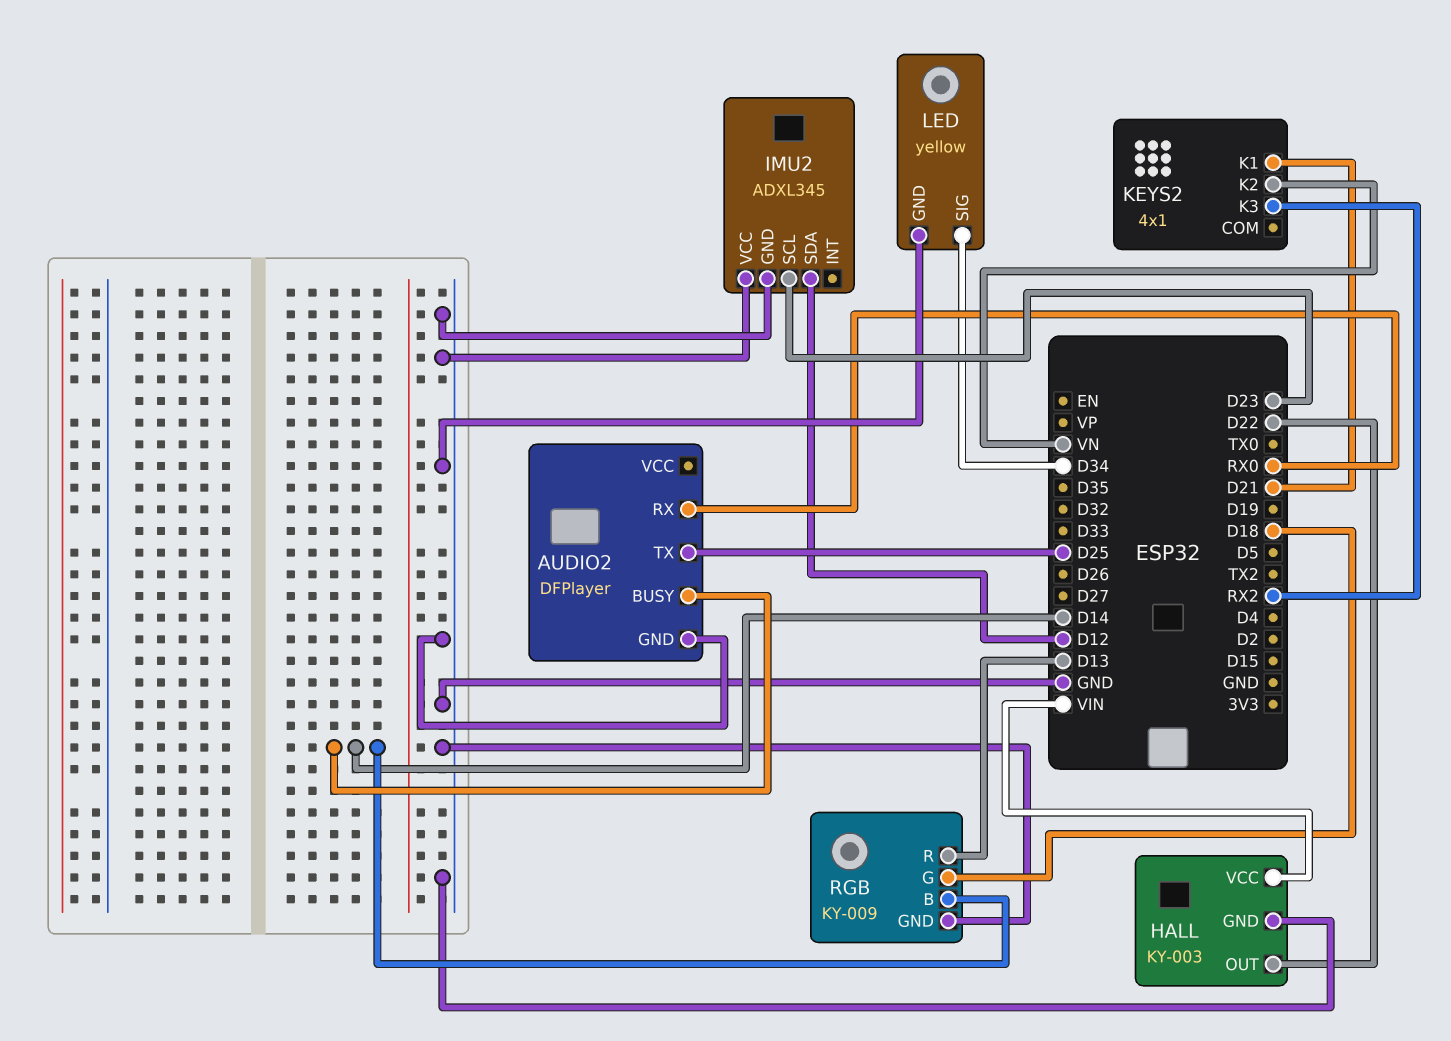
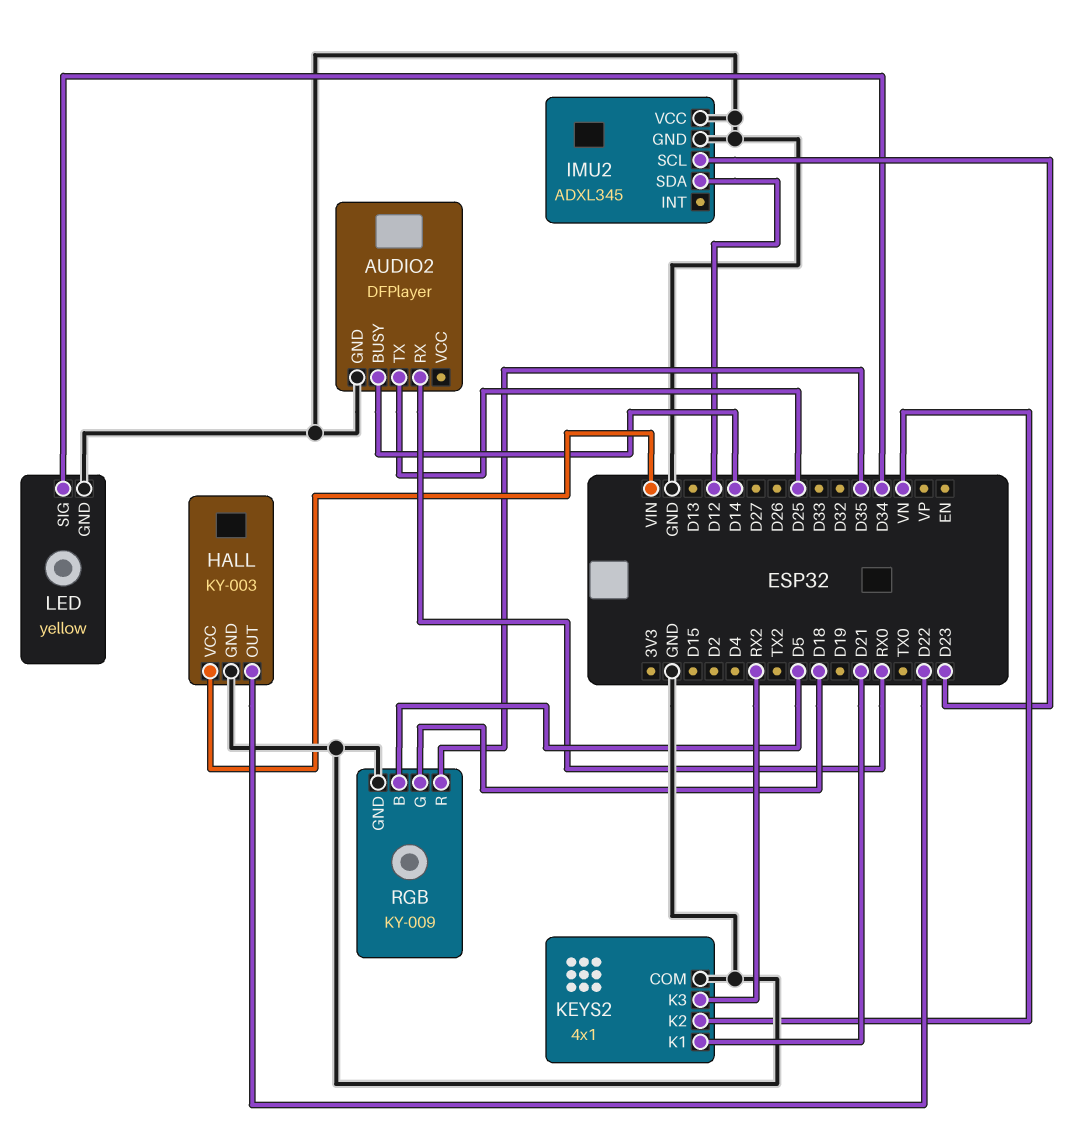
KEYS2 pin COM: none -> GND
RGB pin B: D14 -> D5
RGB pin R: D13 -> D35

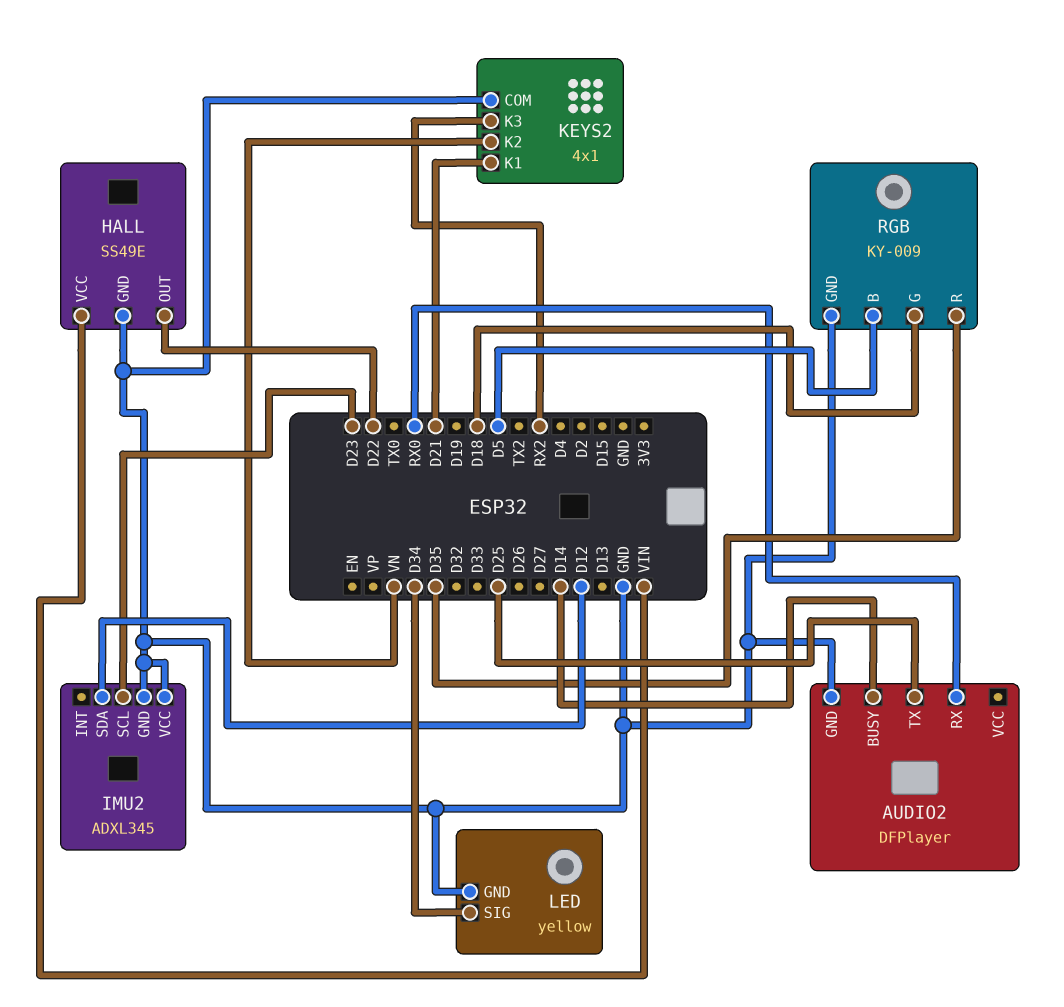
HALL: KY-003 -> SS49E

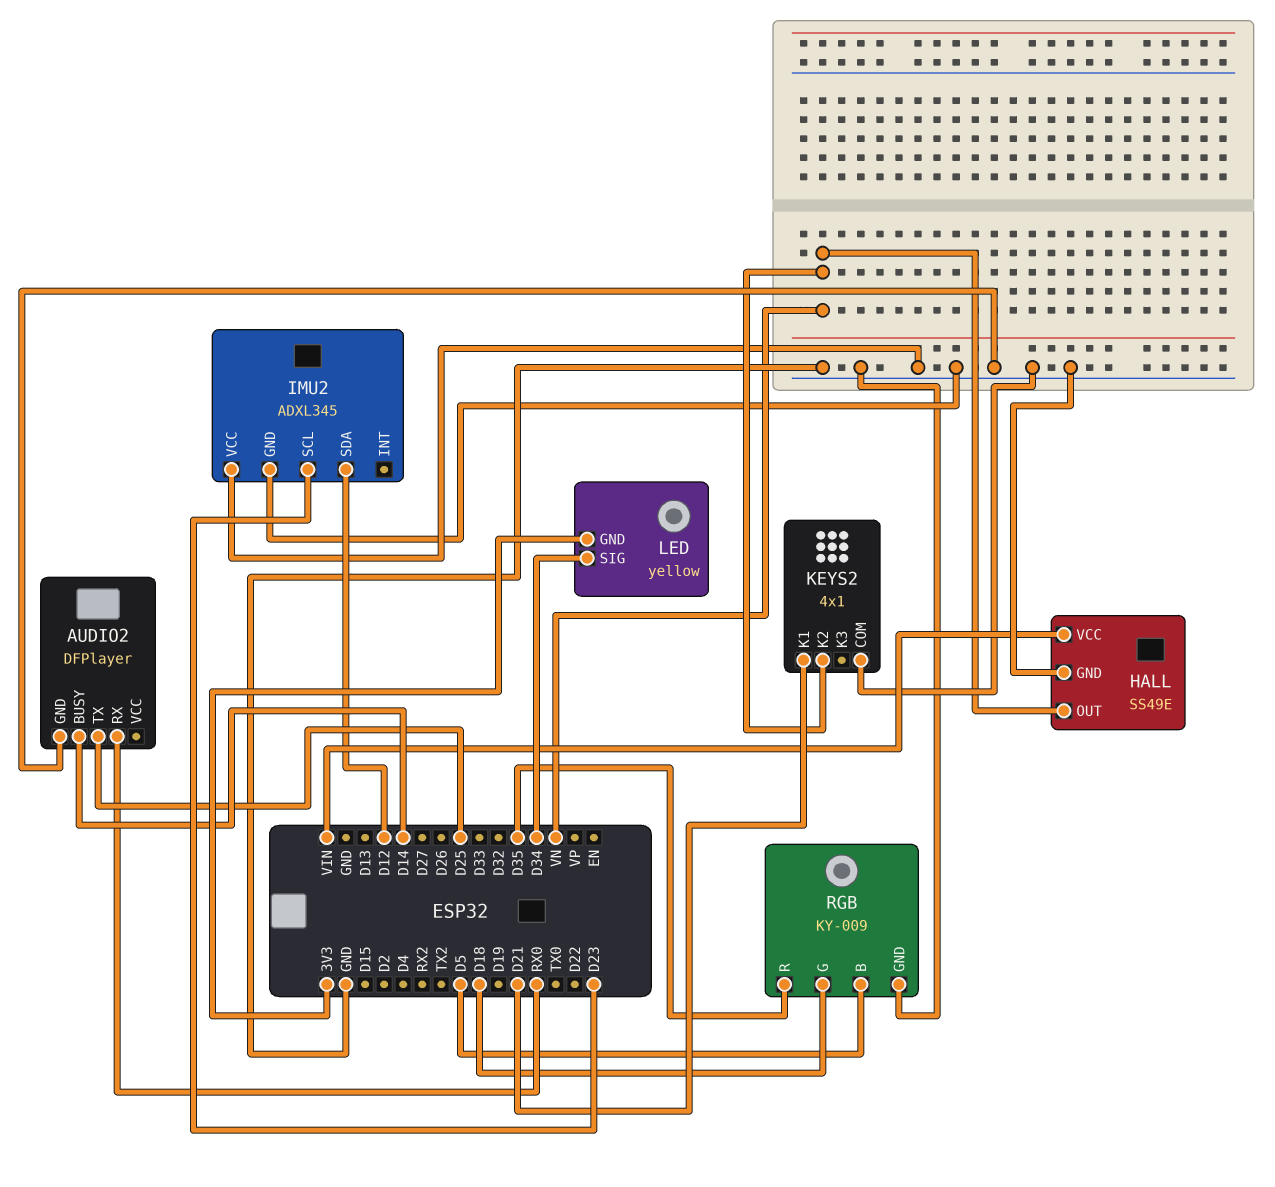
HALL pin OUT: D22 -> VN
KEYS2 pin K3: RX2 -> none
LED pin GND: GND -> 3V3

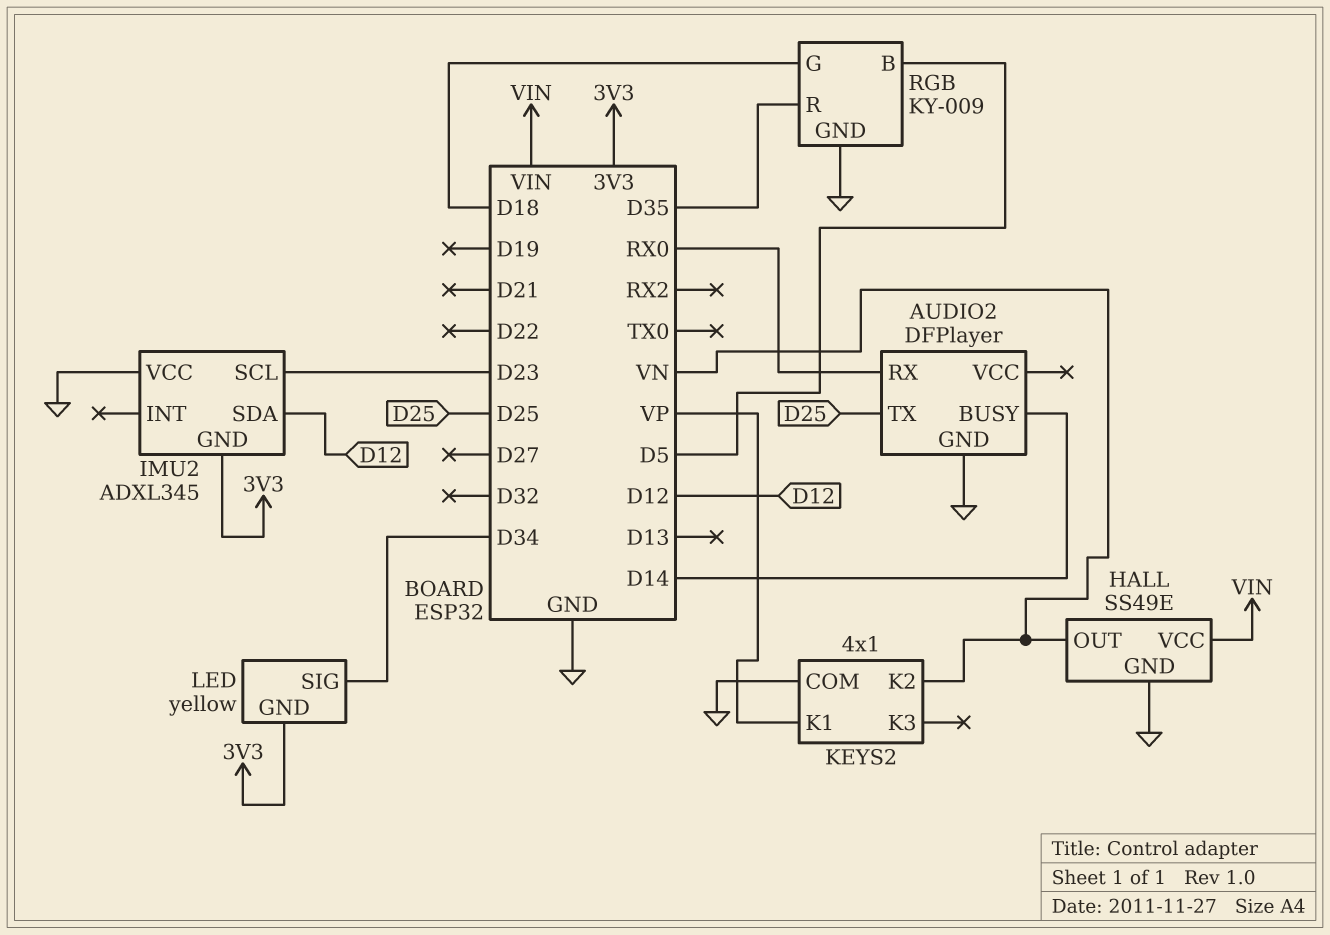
IMU2 pin GND: GND -> 3V3
KEYS2 pin K1: D21 -> VP

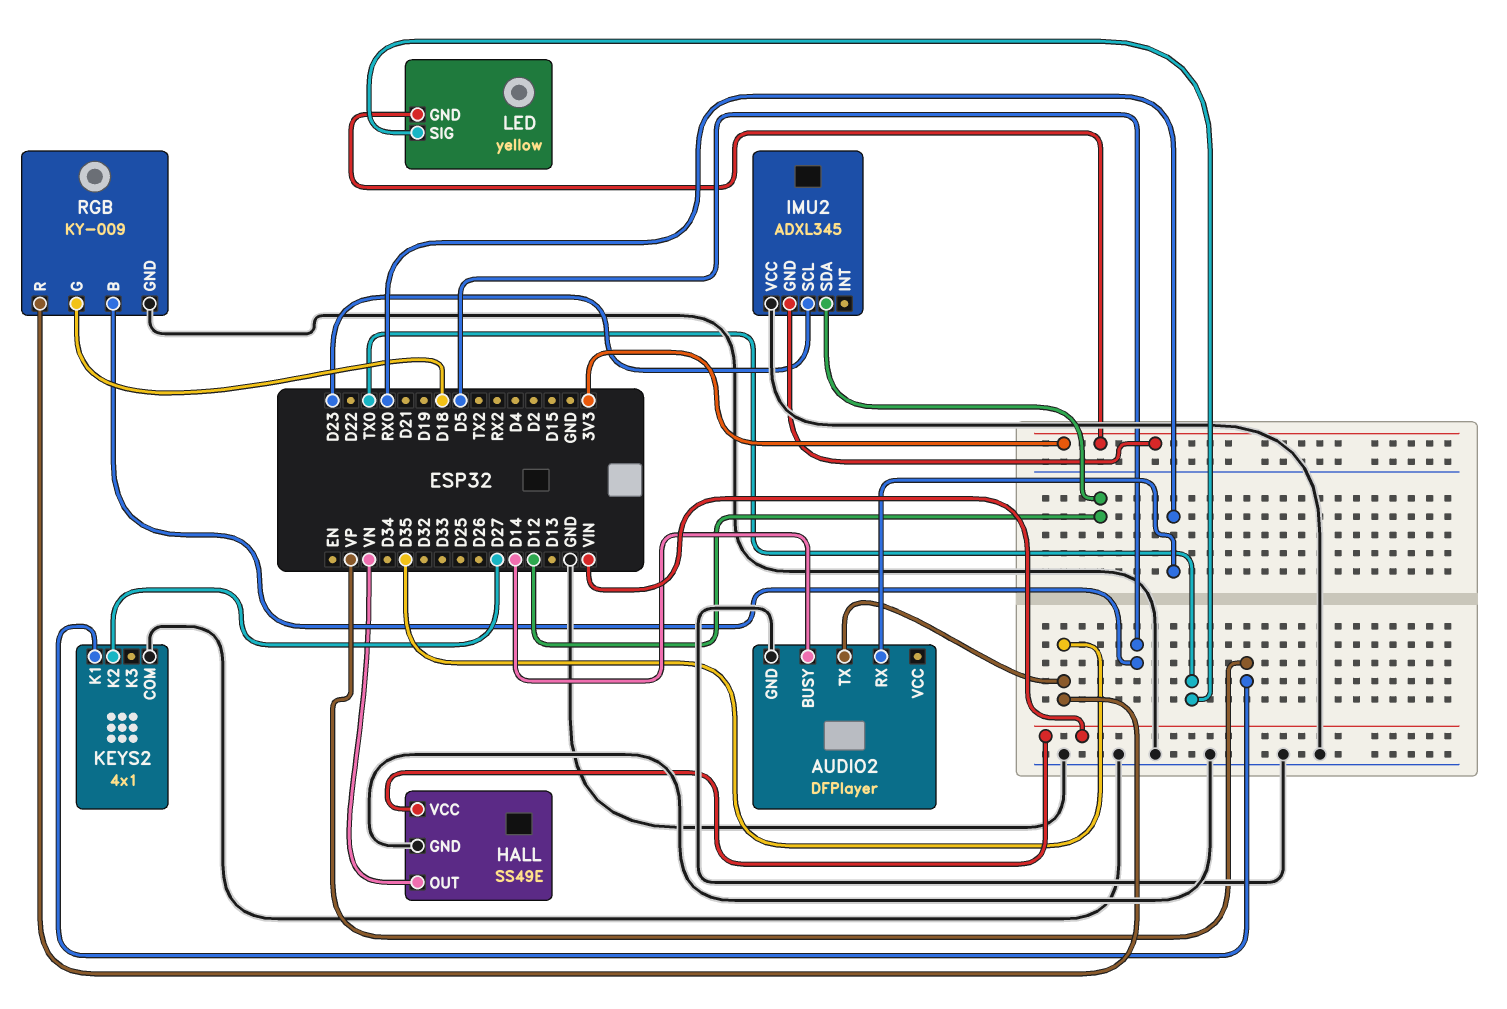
AUDIO2 pin TX: D25 -> D35
KEYS2 pin K2: VN -> D27
LED pin SIG: D34 -> TX0

